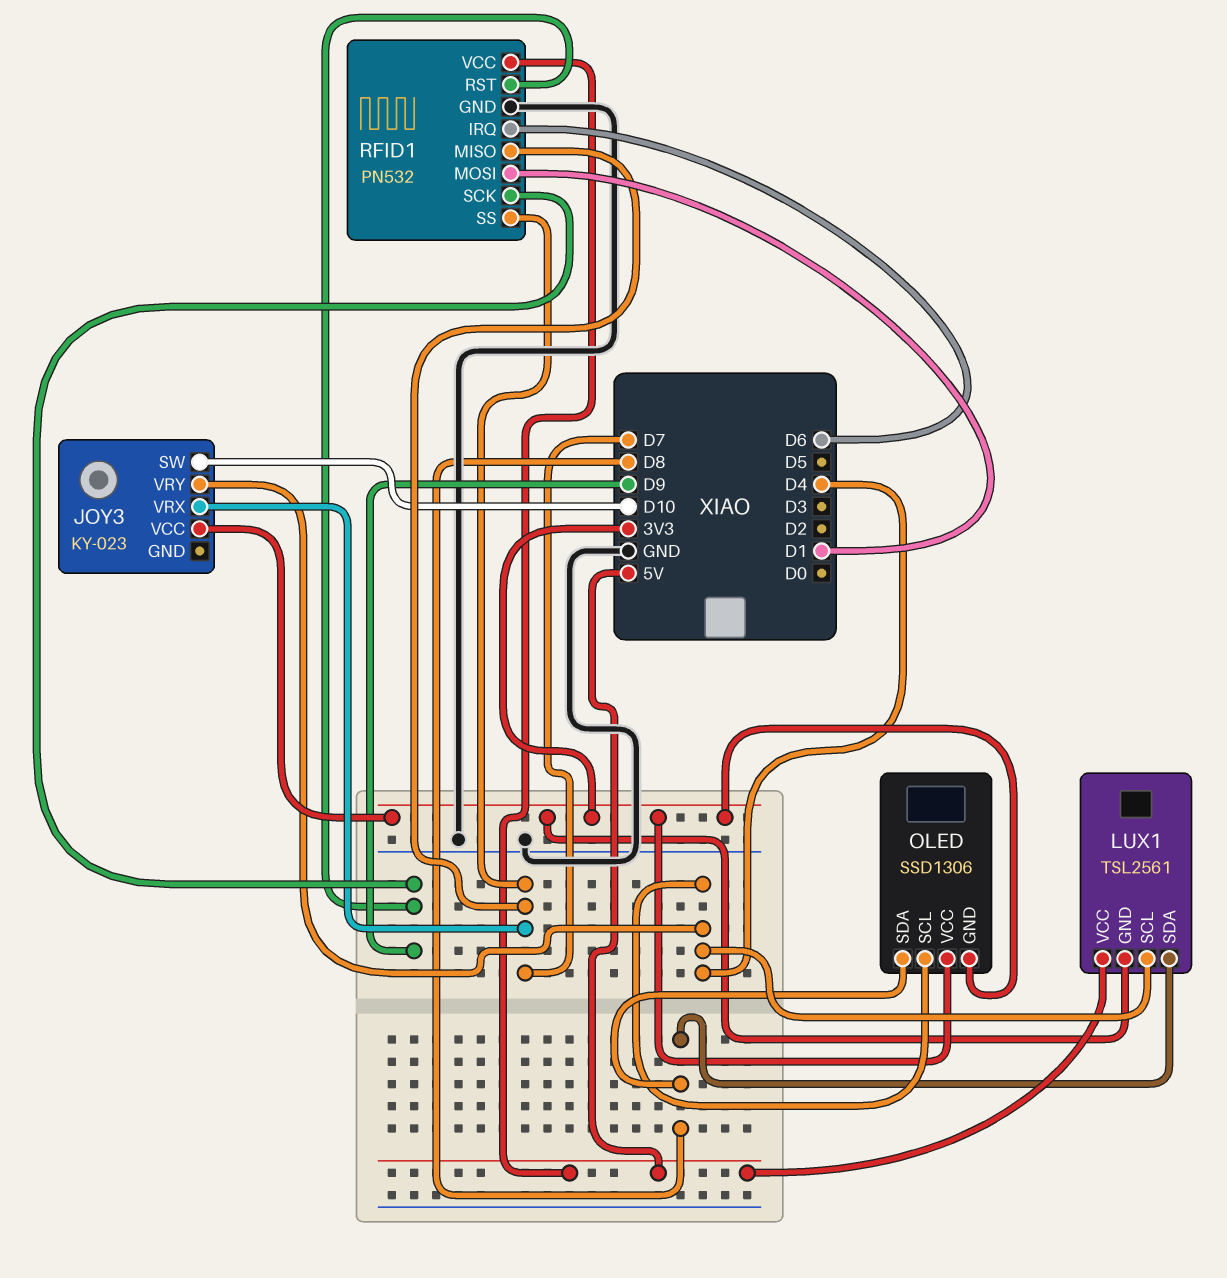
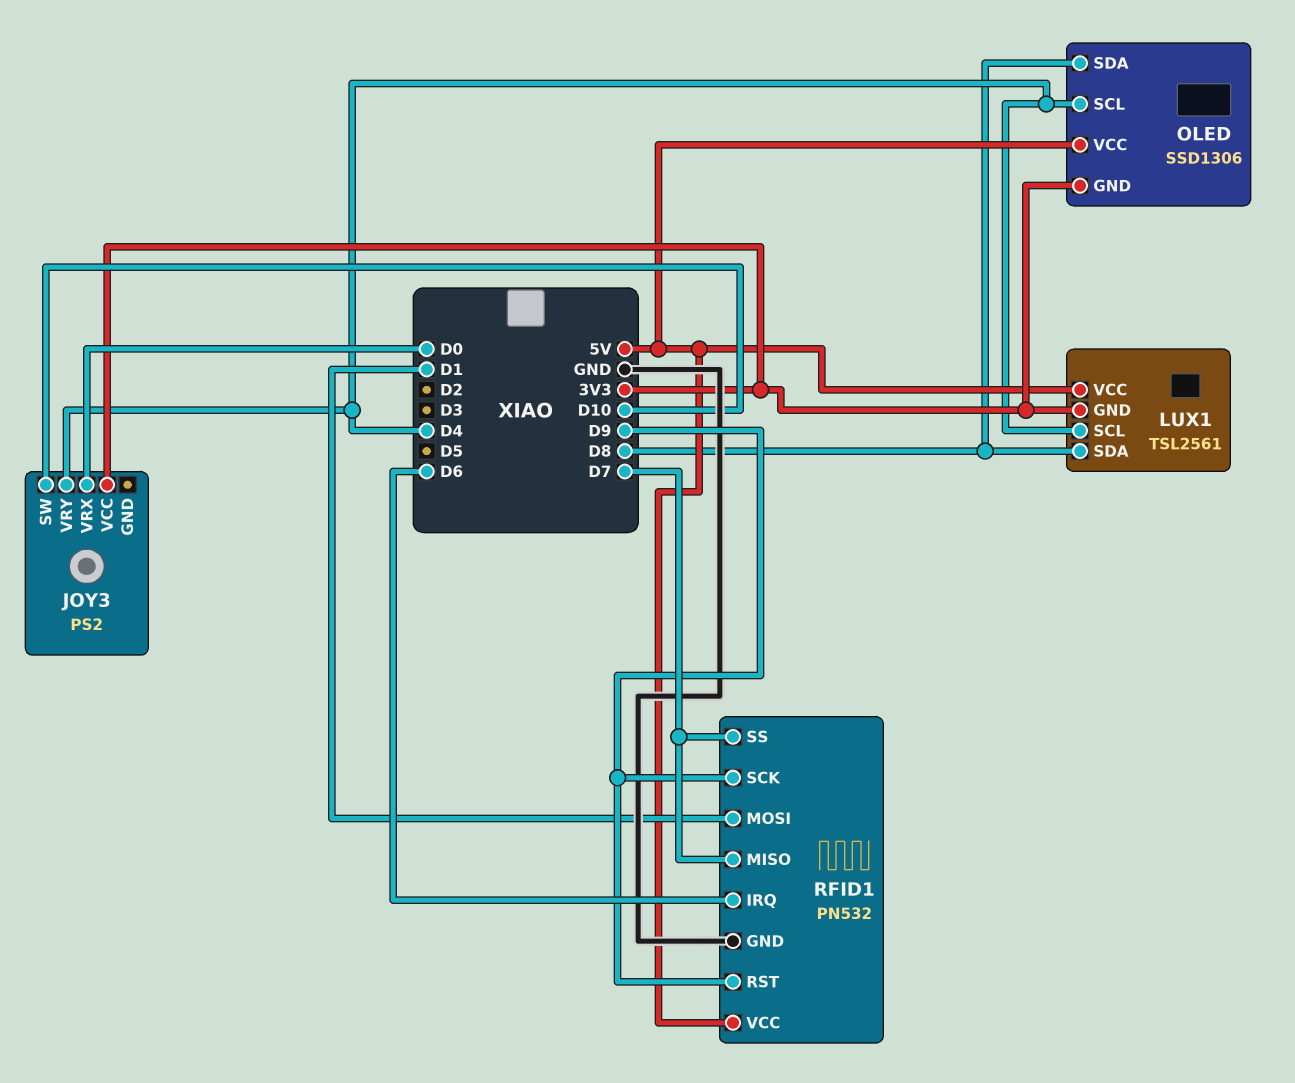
JOY3: KY-023 -> PS2
JOY3 pin VRX: D7 -> D0
OLED pin VCC: 3V3 -> 5V

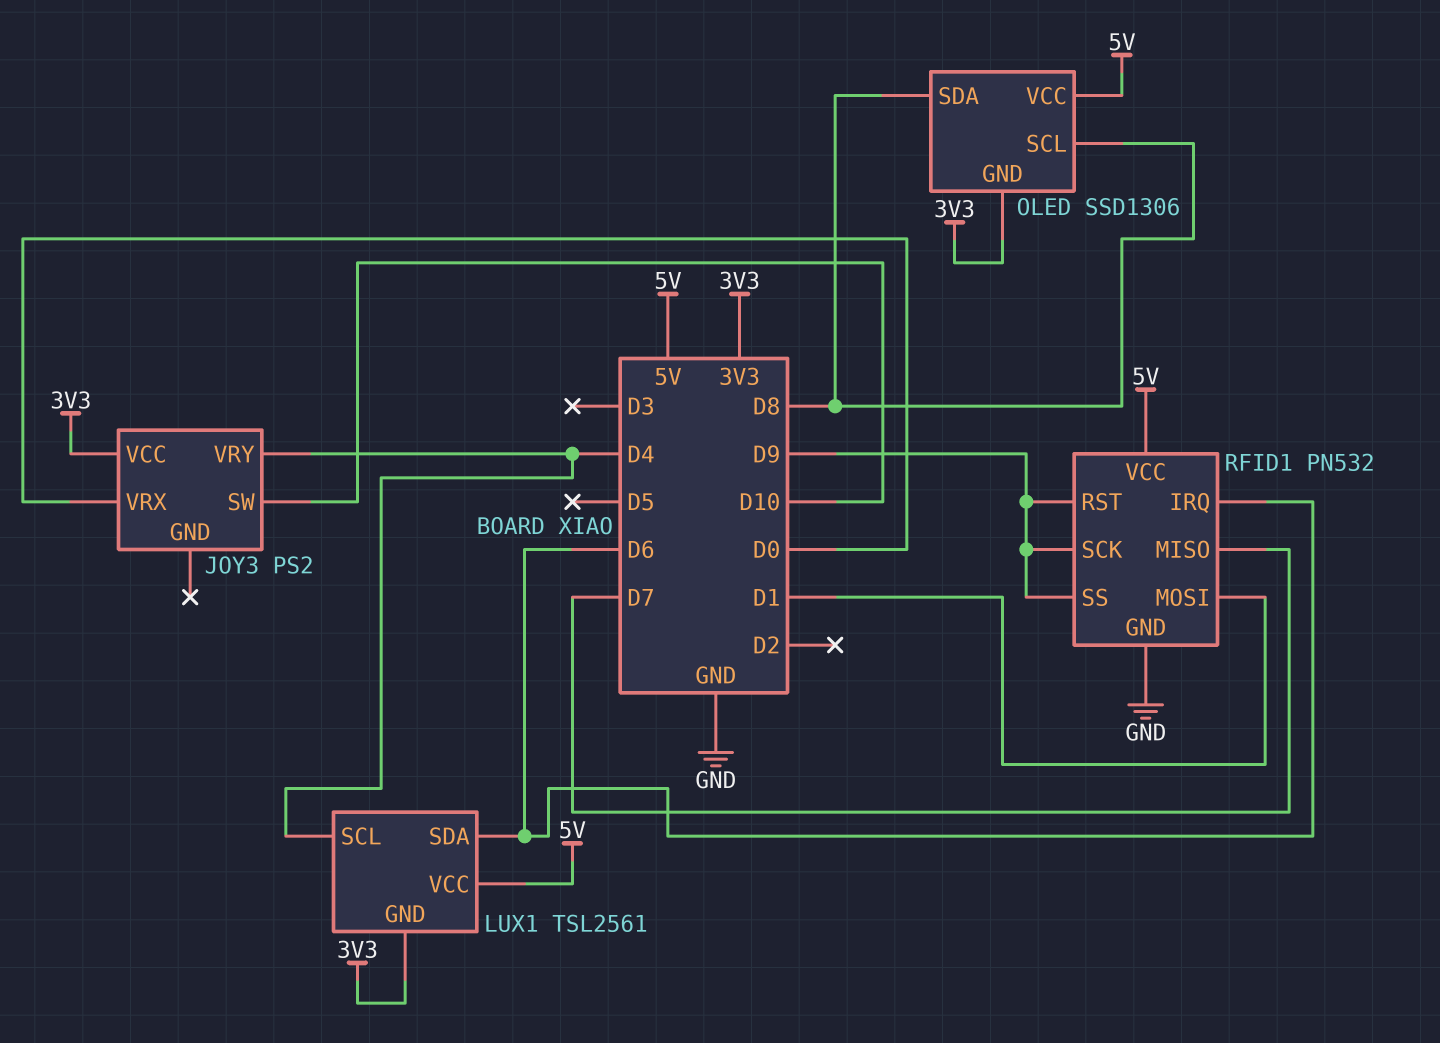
LUX1 pin SDA: D8 -> D6
OLED pin SCL: D4 -> D8
RFID1 pin SS: D7 -> D9

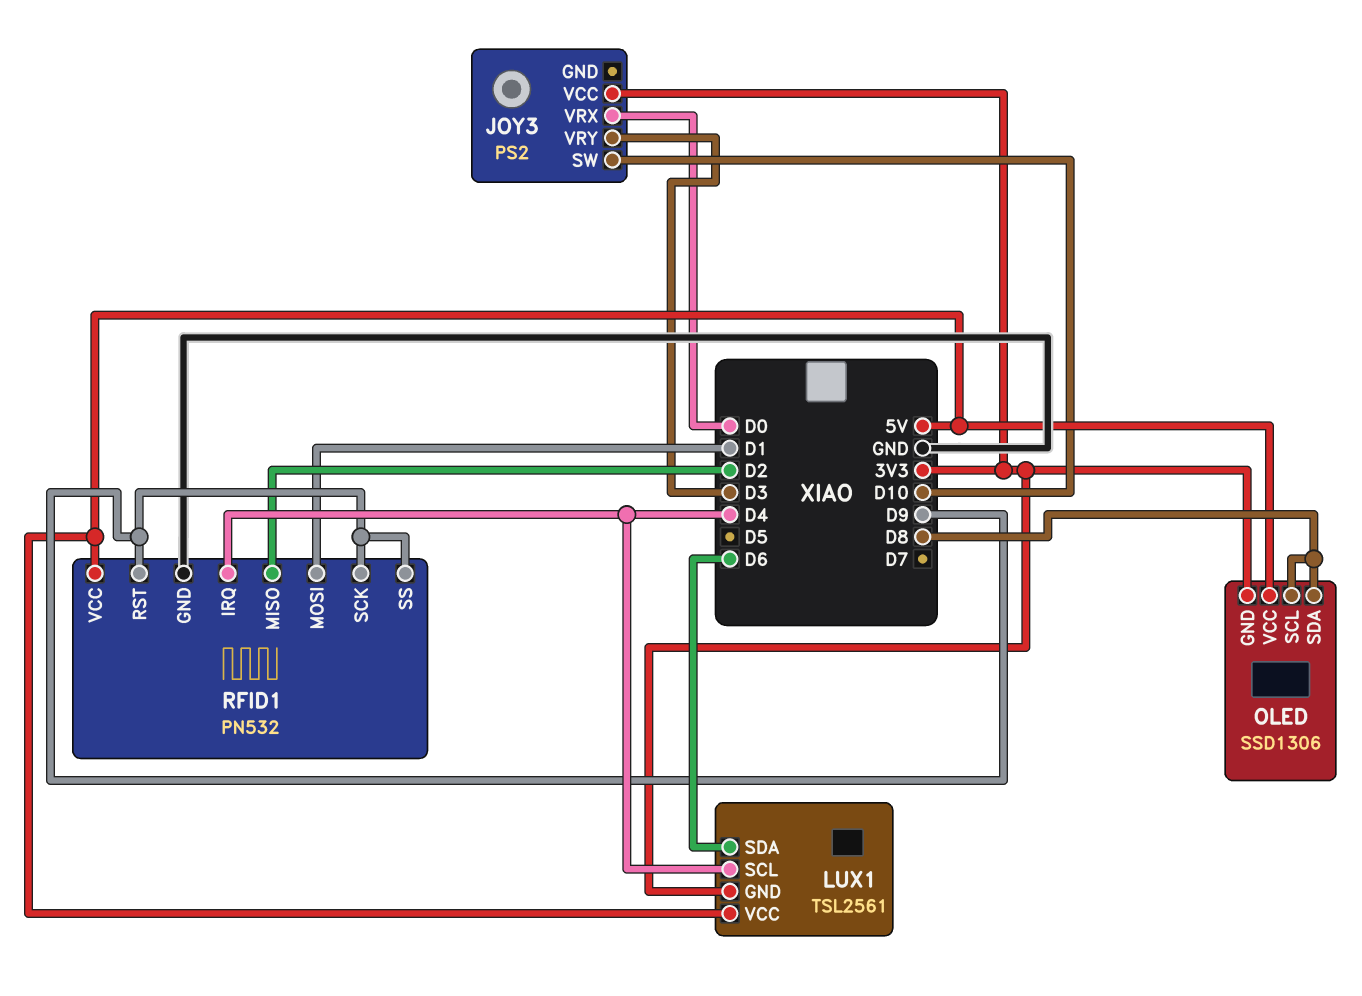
JOY3 pin VRY: D4 -> D3
RFID1 pin IRQ: D6 -> D4
RFID1 pin MISO: D7 -> D2

